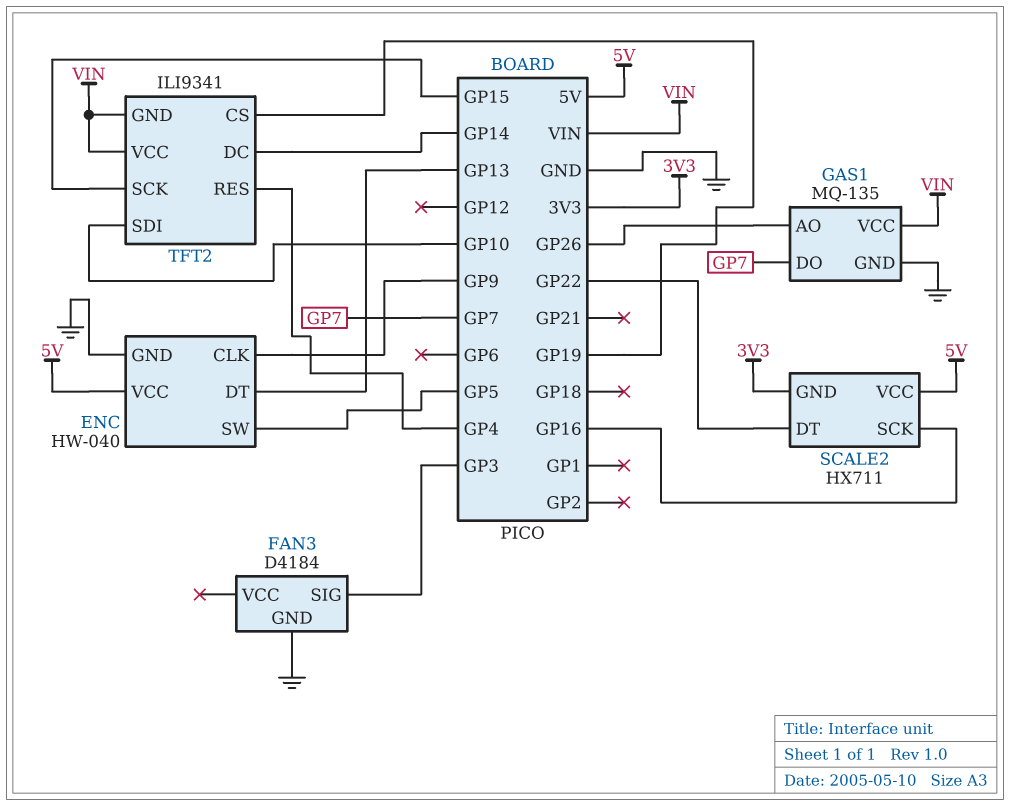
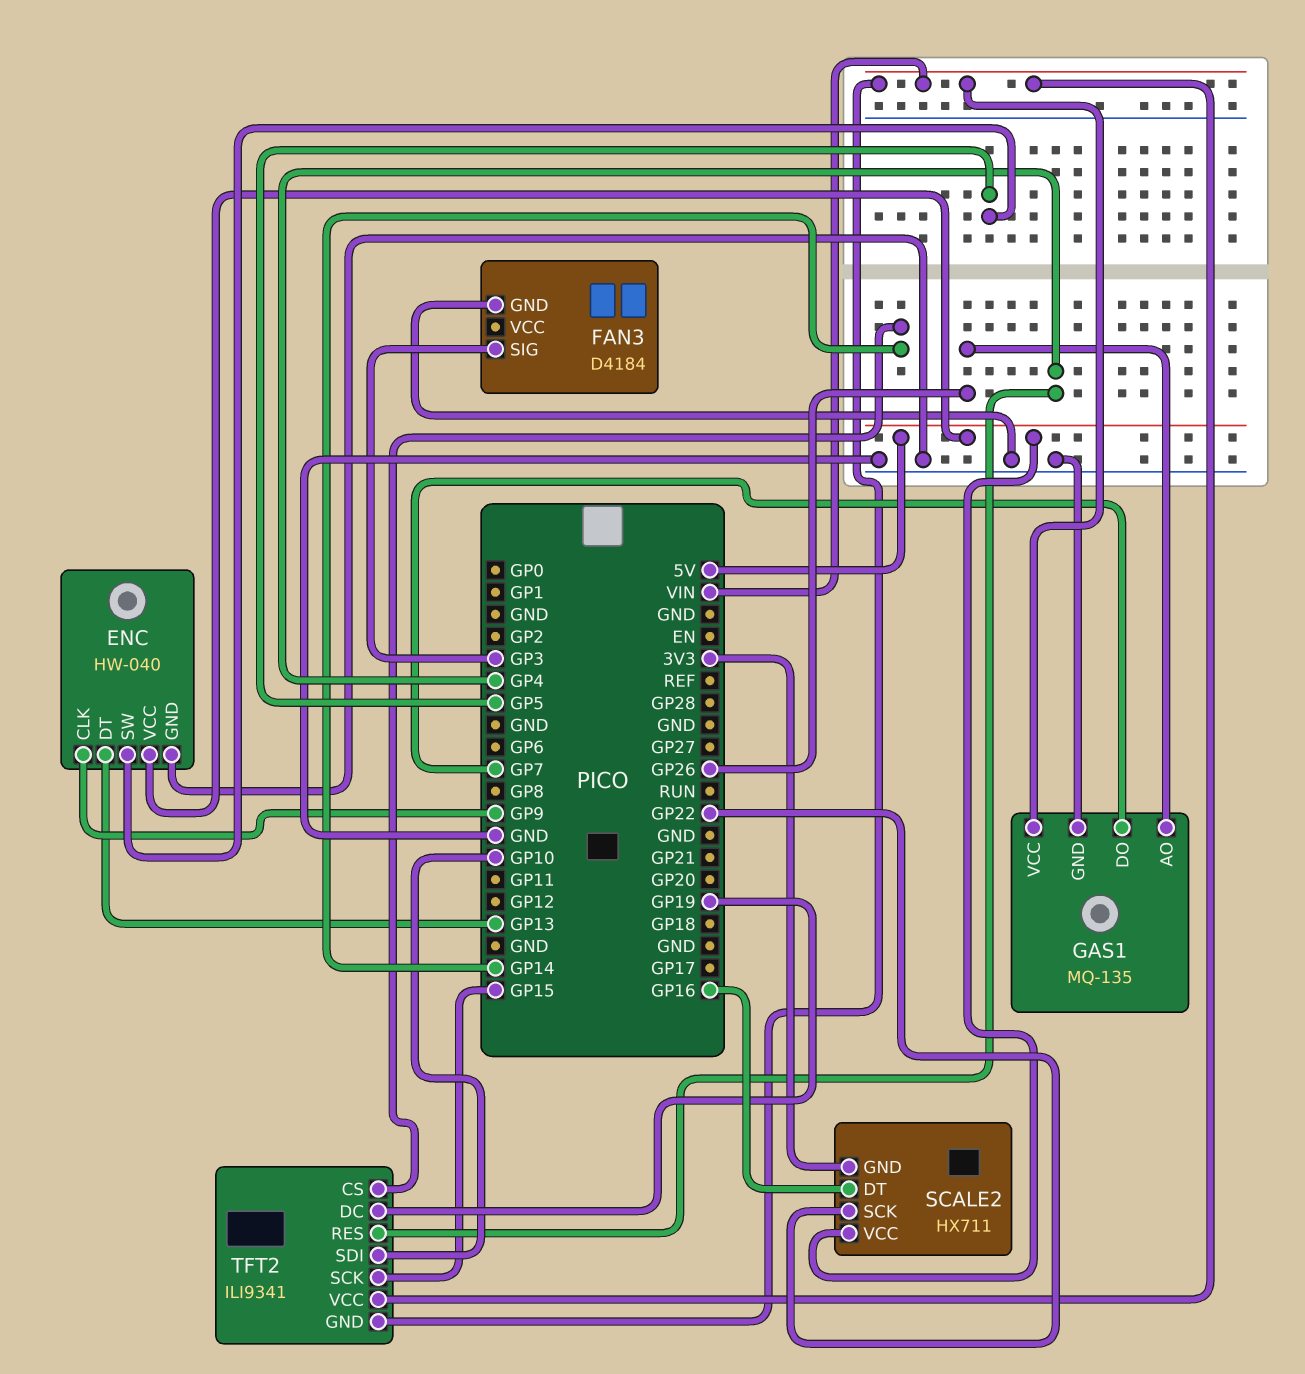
SCALE2 pin DT: GP22 -> GP16
SCALE2 pin SCK: GP16 -> GP22
TFT2 pin CS: GP19 -> GP14
TFT2 pin DC: GP14 -> GP19

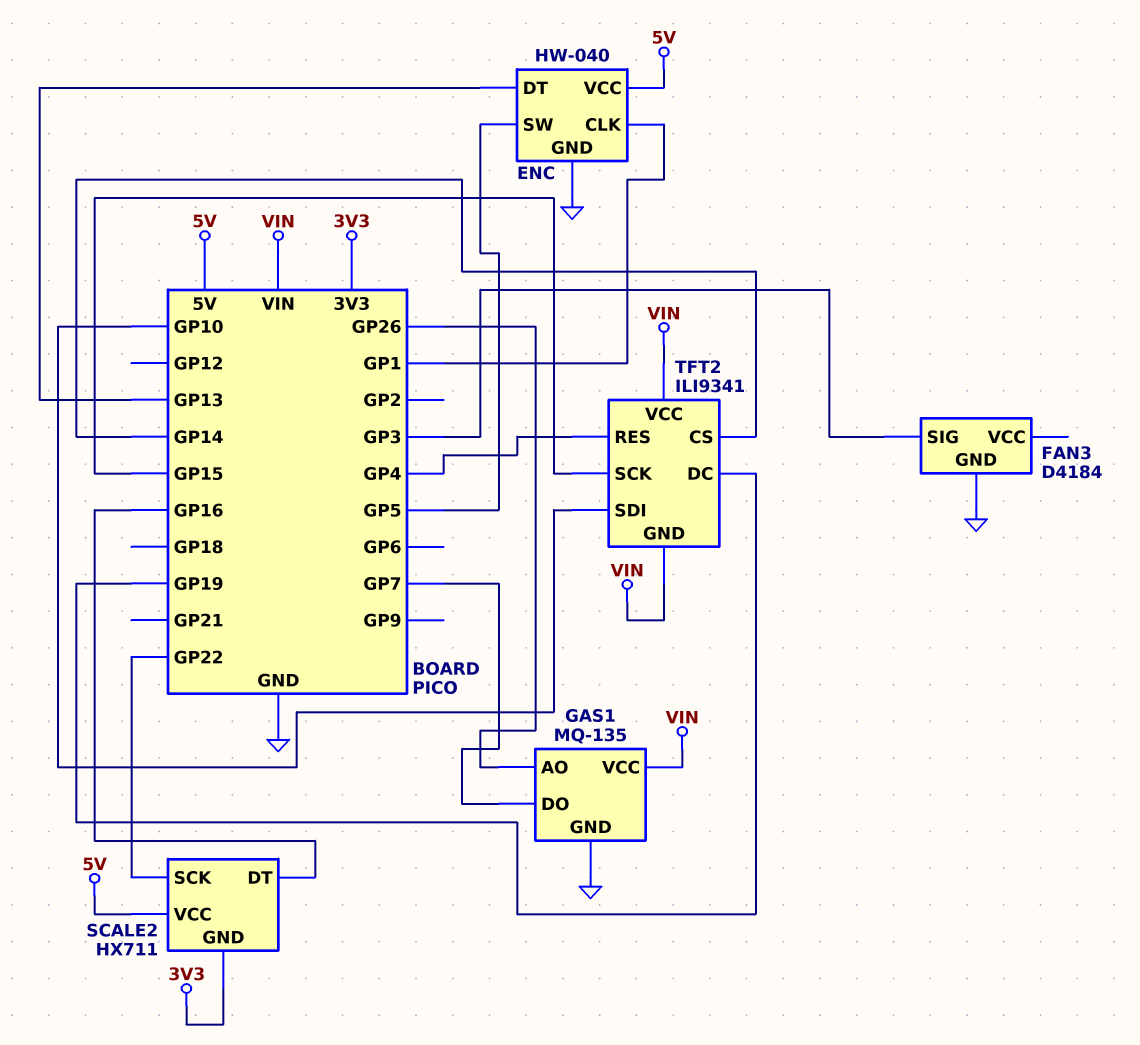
ENC pin CLK: GP9 -> GP1

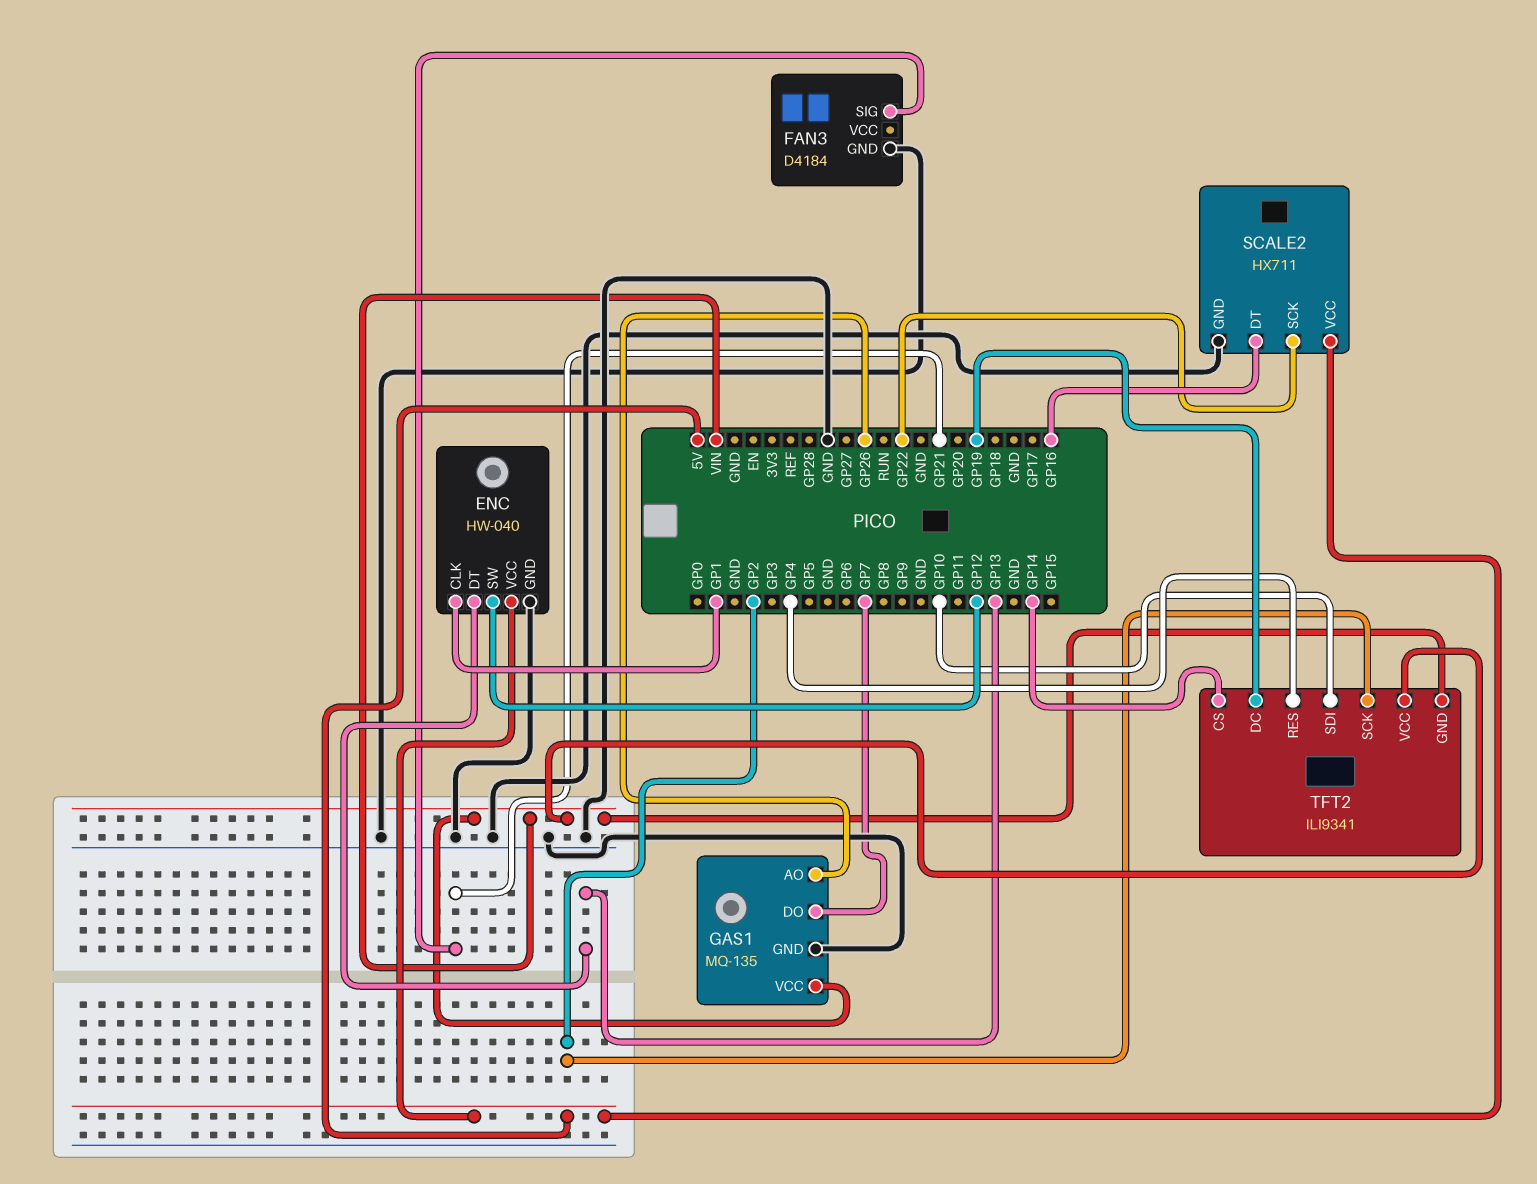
ENC pin SW: GP5 -> GP12
FAN3 pin SIG: GP3 -> GP21
SCALE2 pin GND: 3V3 -> GND
TFT2 pin SCK: GP15 -> GP2

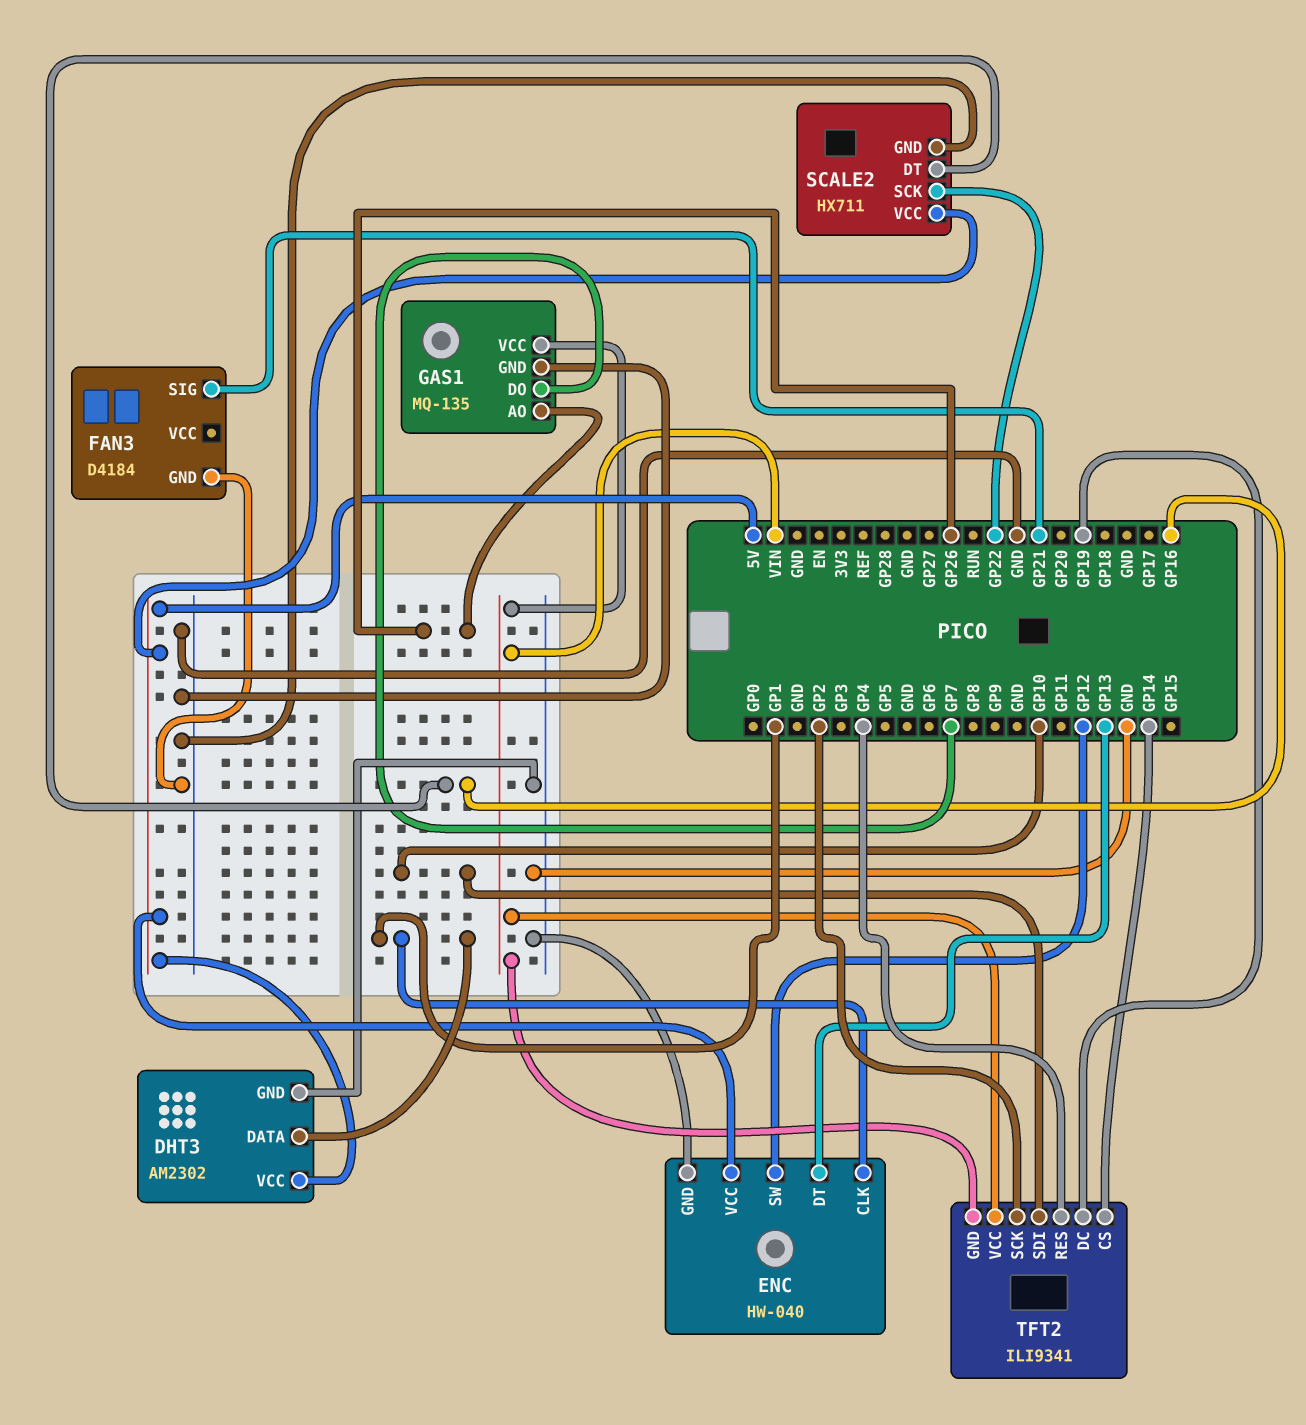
DHT3: none -> AM2302
DHT3 pin DATA: none -> GP1
DHT3 pin GND: none -> GND
DHT3 pin VCC: none -> 5V

